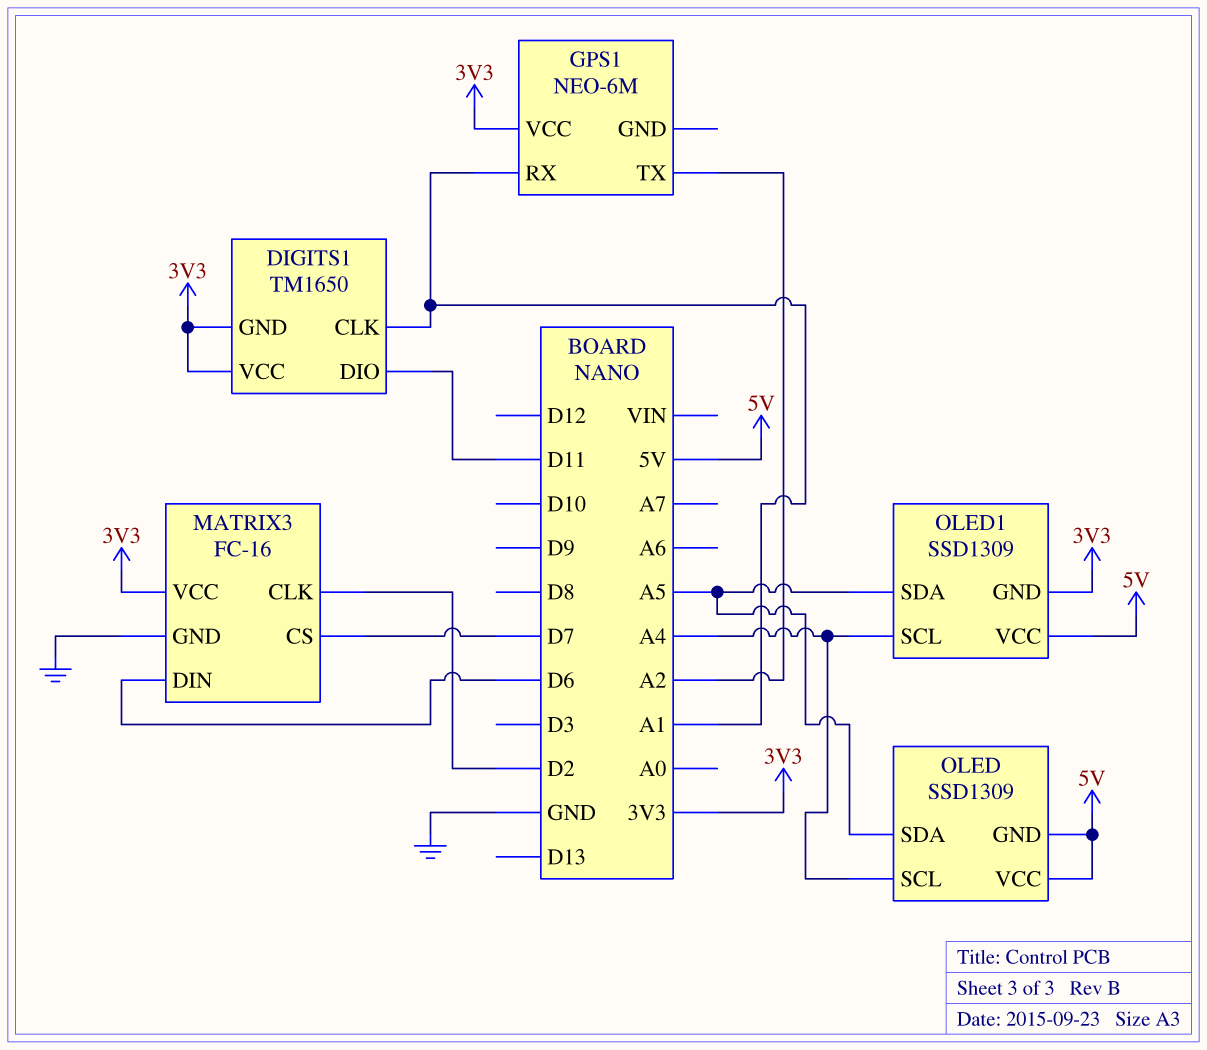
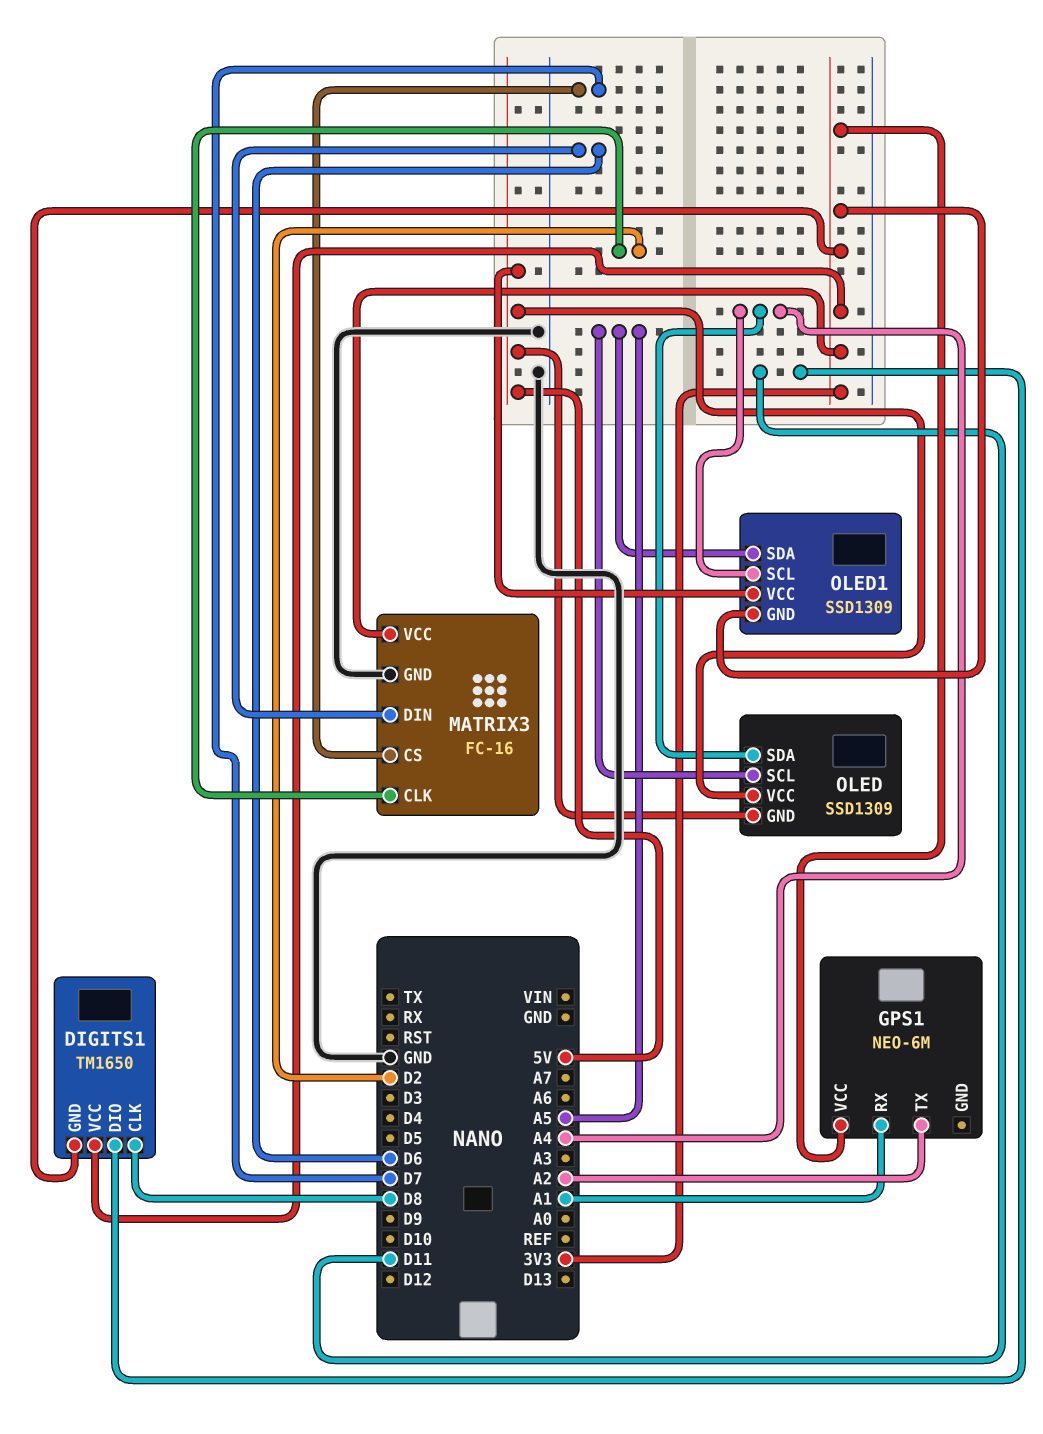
DIGITS1 pin CLK: A1 -> D8
OLED pin SCL: A4 -> A5
OLED pin SDA: A5 -> A4

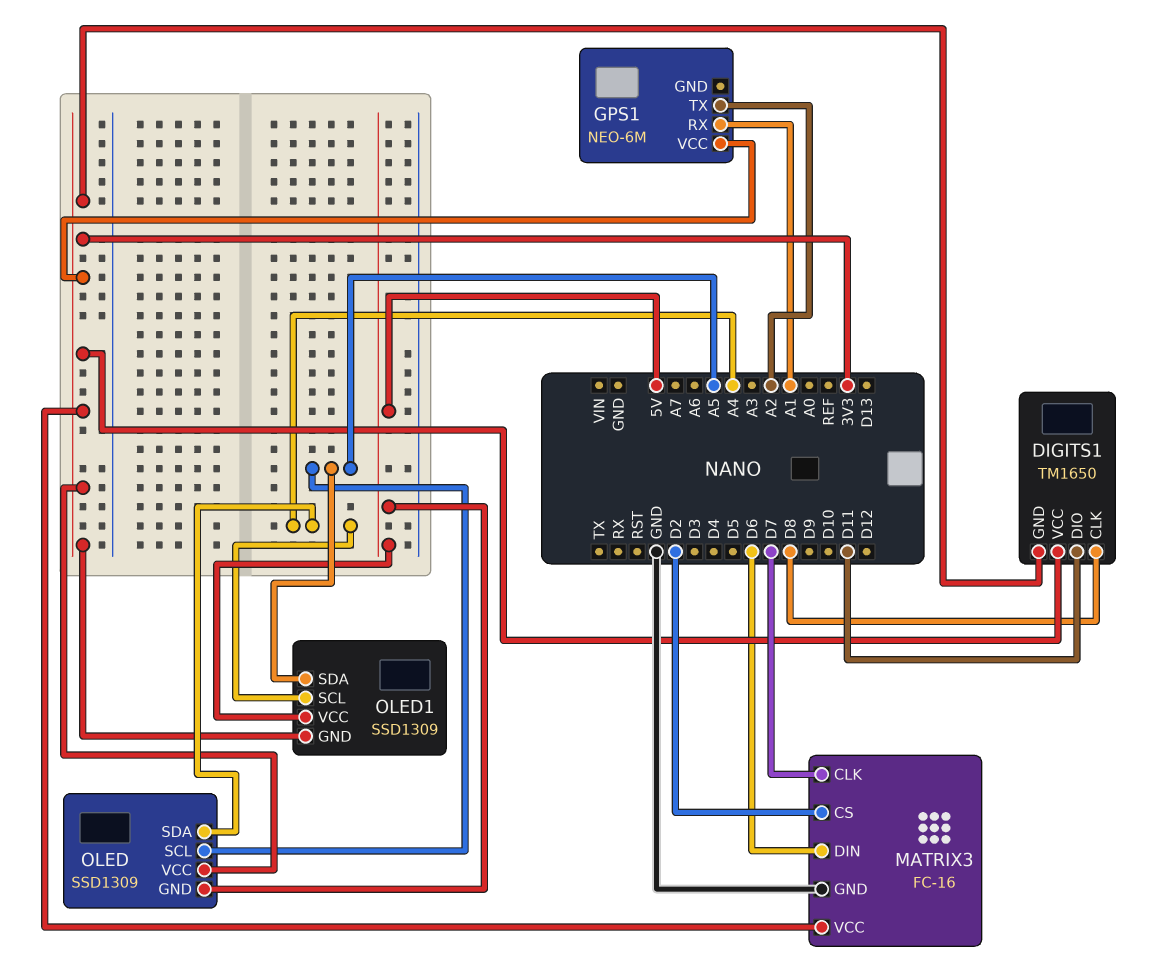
MATRIX3 pin CLK: D2 -> D7
MATRIX3 pin CS: D7 -> D2
OLED pin VCC: 5V -> 3V3

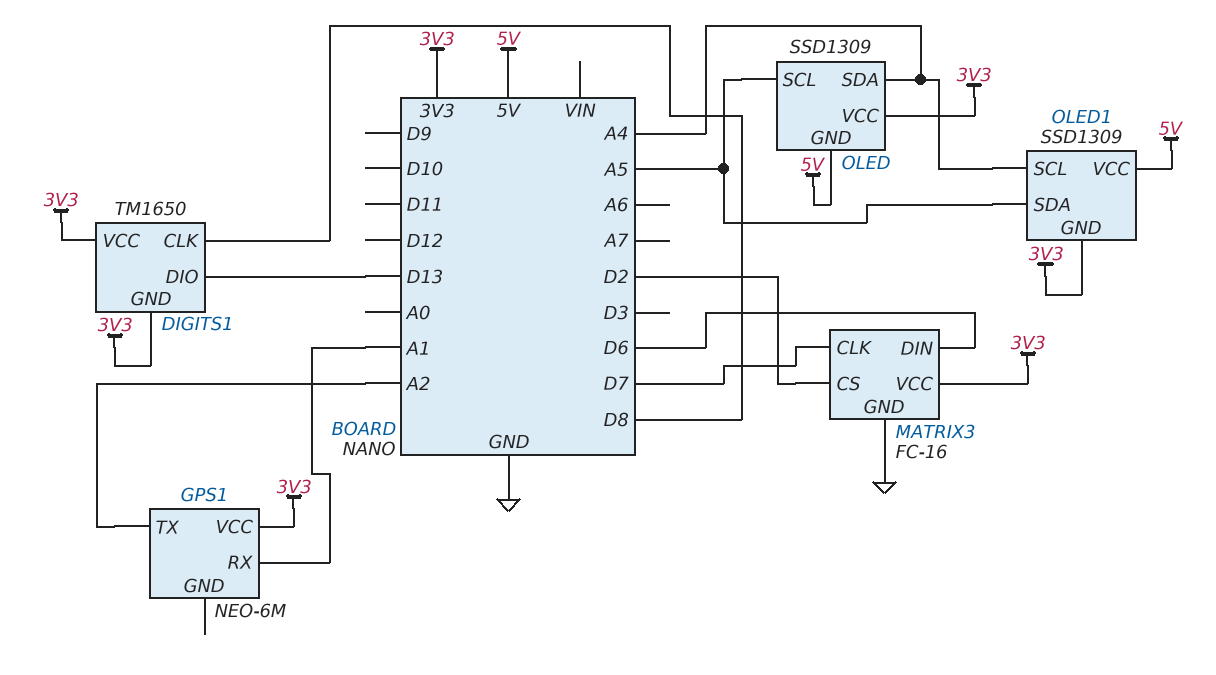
DIGITS1 pin DIO: D11 -> D13

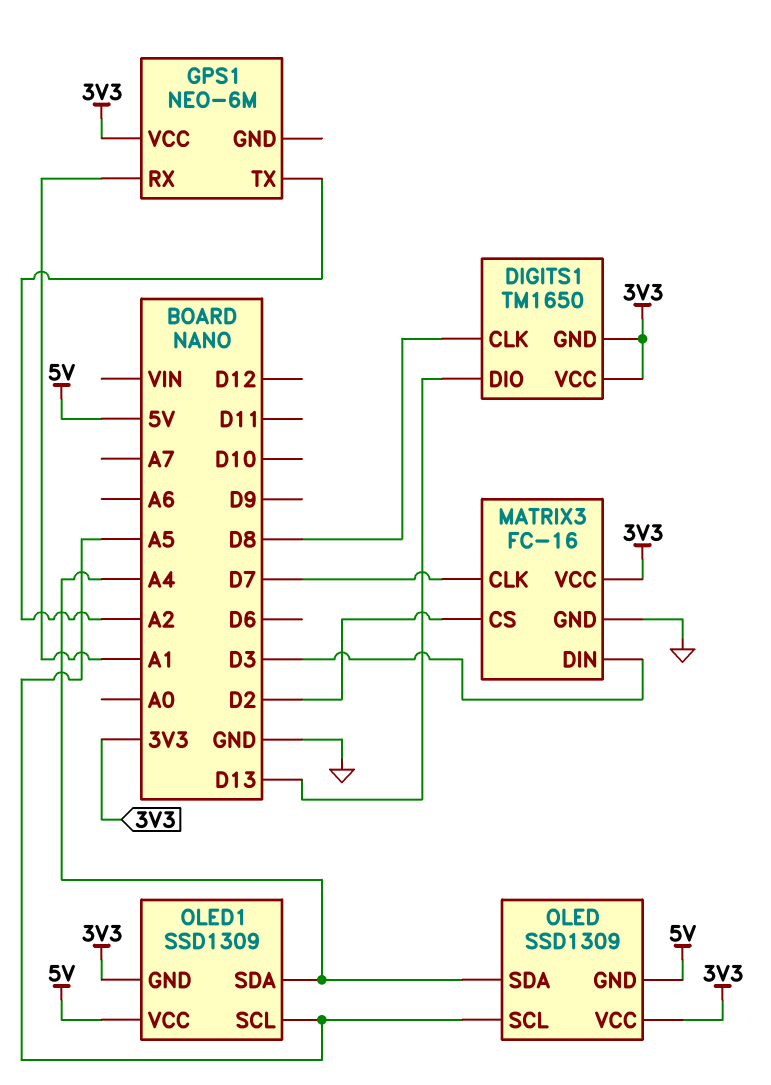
MATRIX3 pin DIN: D6 -> D3
OLED1 pin SCL: A4 -> A5
OLED1 pin SDA: A5 -> A4

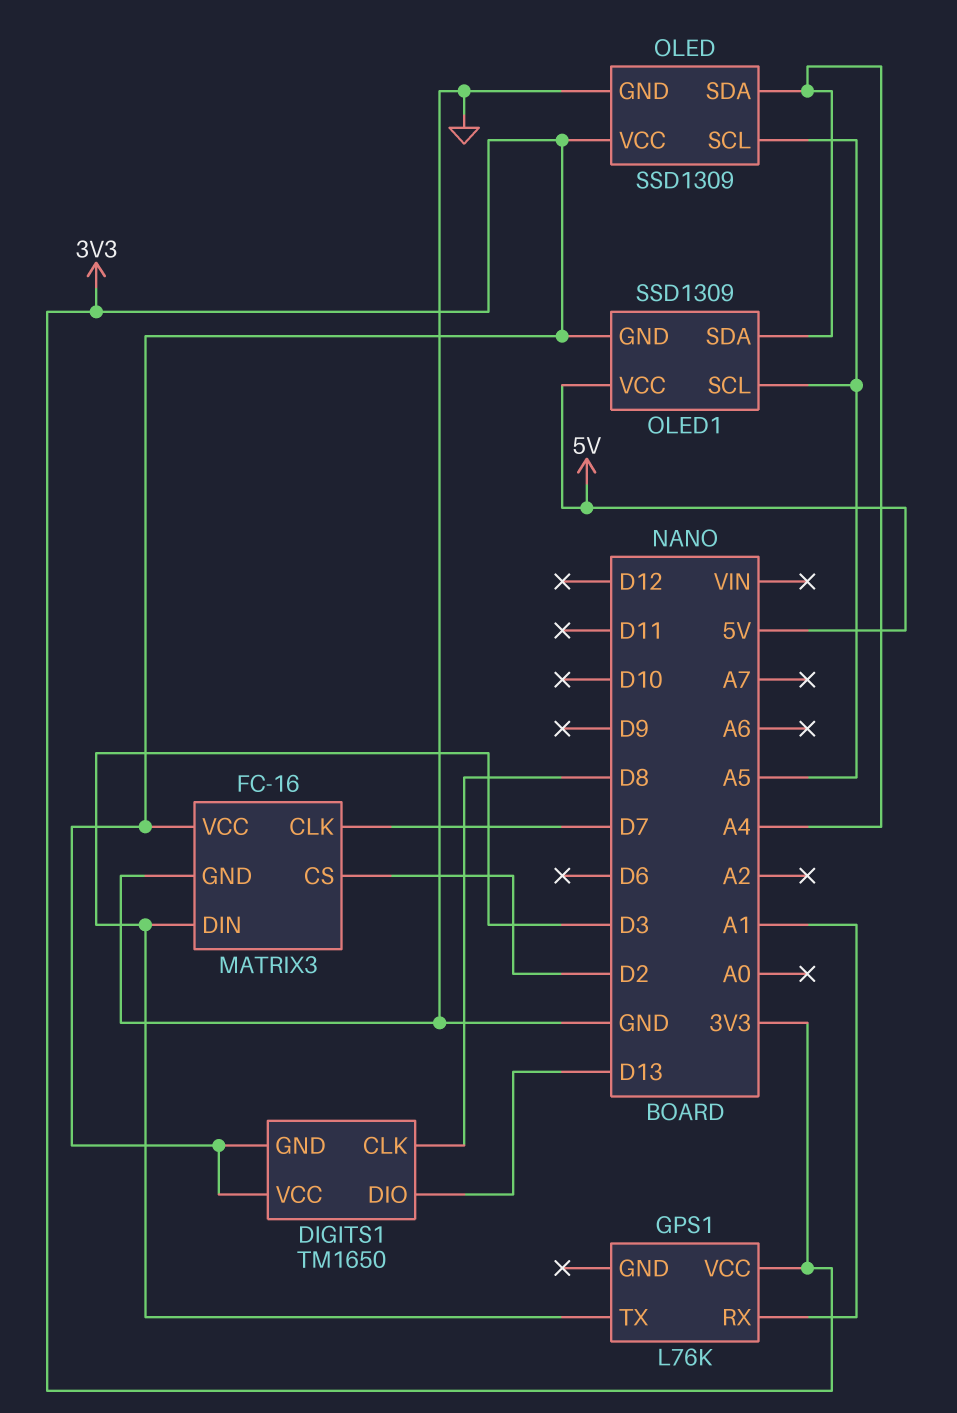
GPS1: NEO-6M -> L76K
GPS1 pin TX: A2 -> D3
OLED pin GND: 5V -> GND

